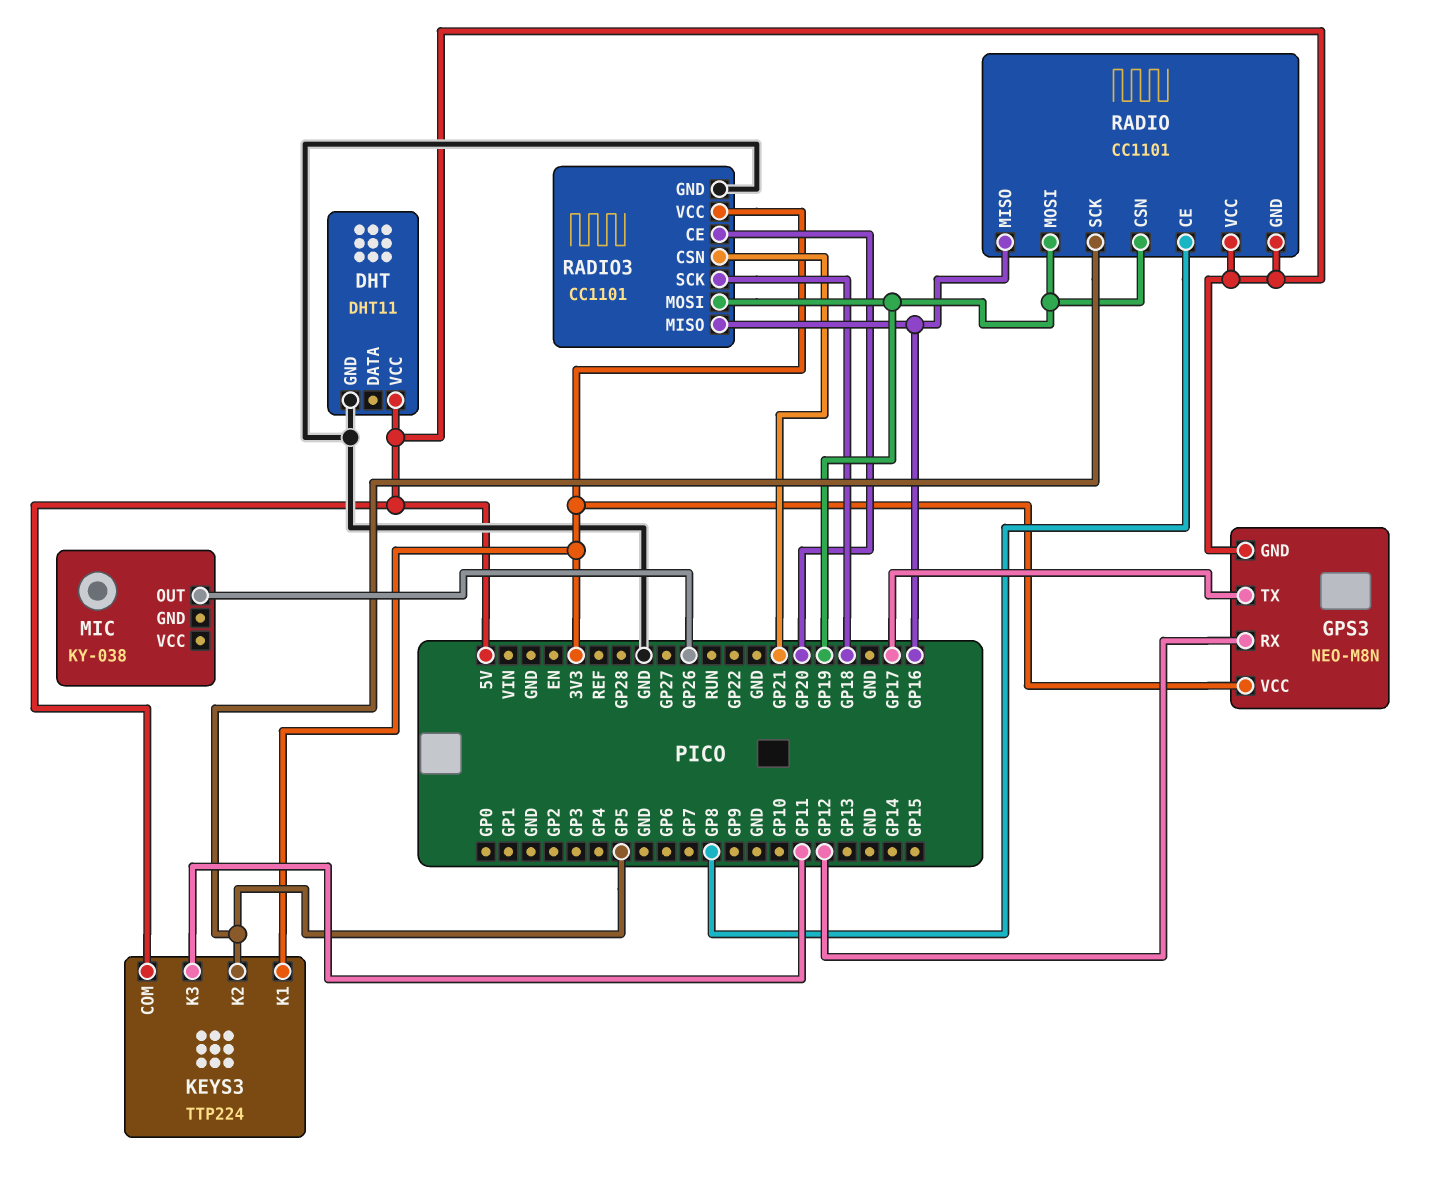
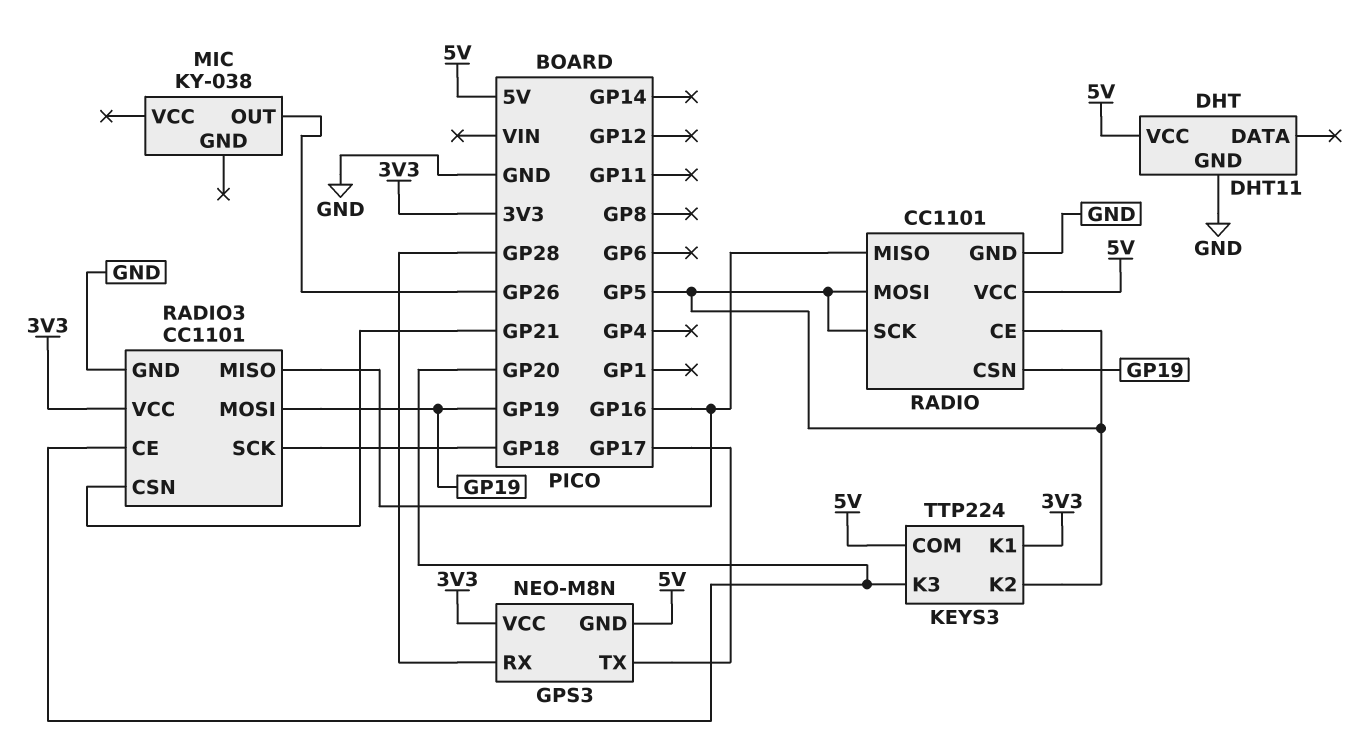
GPS3 pin RX: GP12 -> GP28
KEYS3 pin K3: GP11 -> GP20
RADIO pin CE: GP8 -> GP5
RADIO pin GND: 5V -> GND
RADIO pin MOSI: GP19 -> GP5

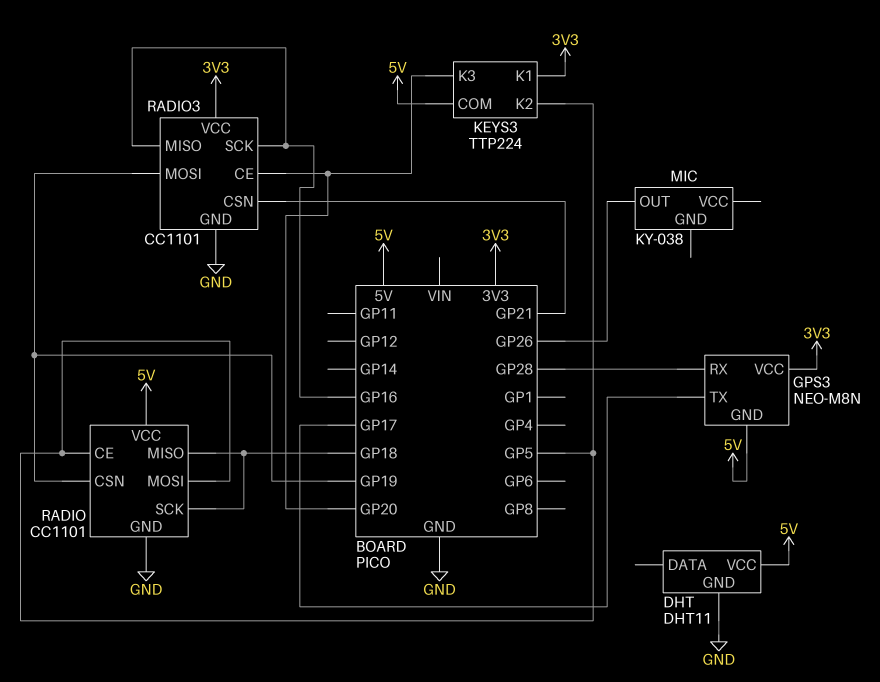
RADIO pin MISO: GP16 -> GP18
RADIO pin SCK: GP5 -> GP18
RADIO3 pin SCK: GP18 -> GP16

